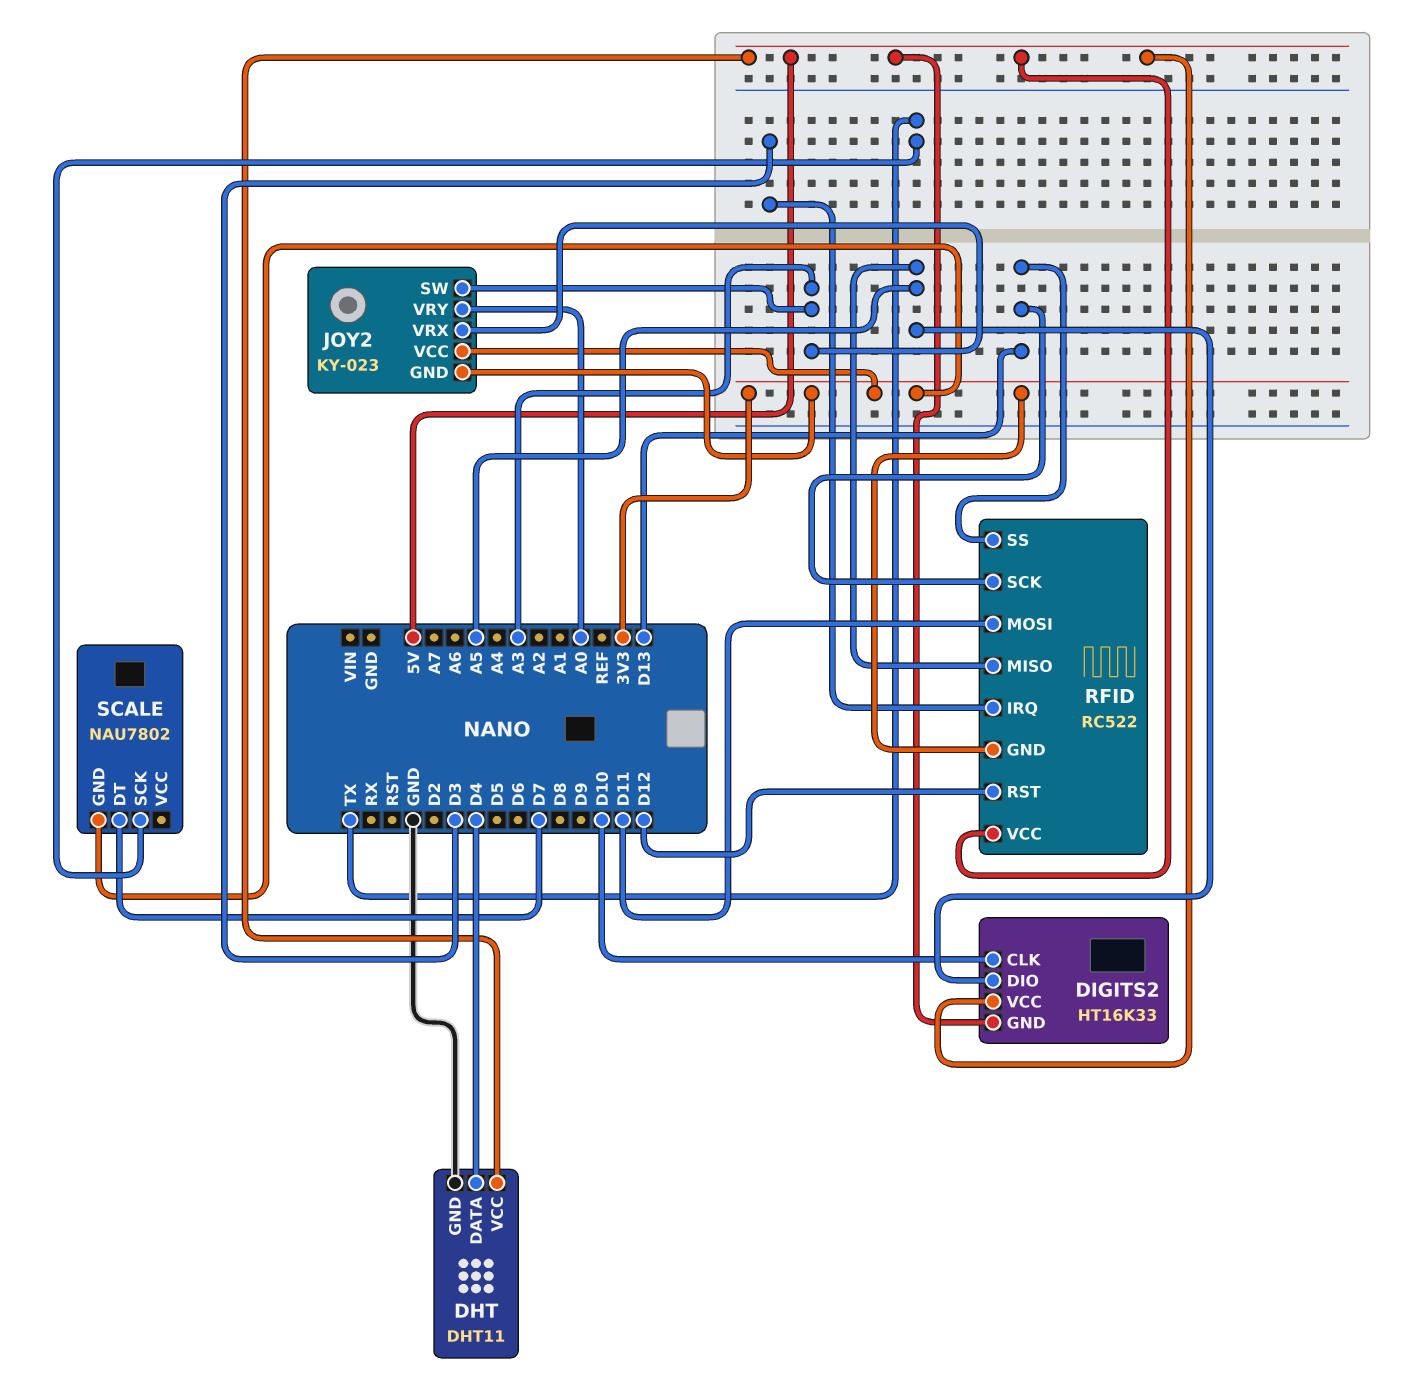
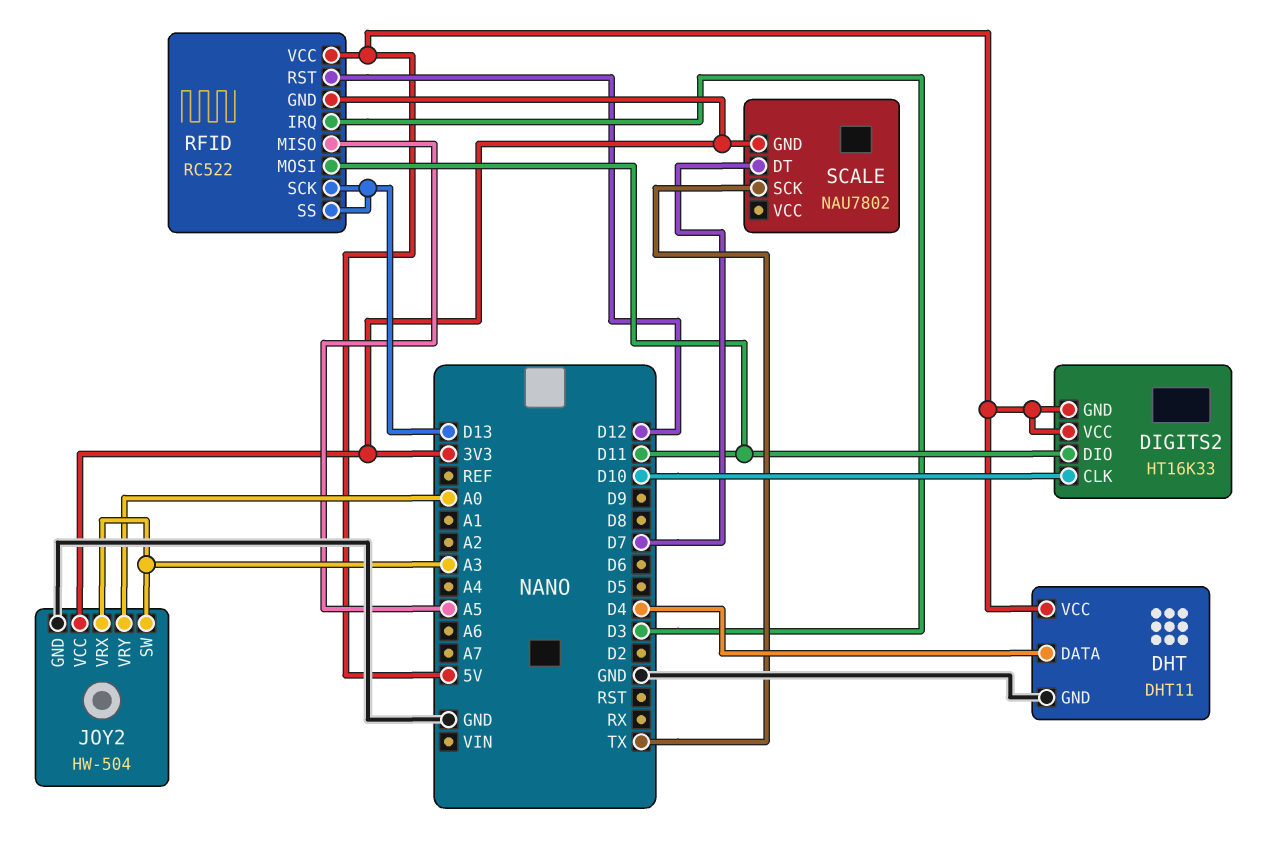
DIGITS2 pin DIO: A5 -> D11
JOY2: KY-023 -> HW-504
JOY2 pin GND: 3V3 -> GND

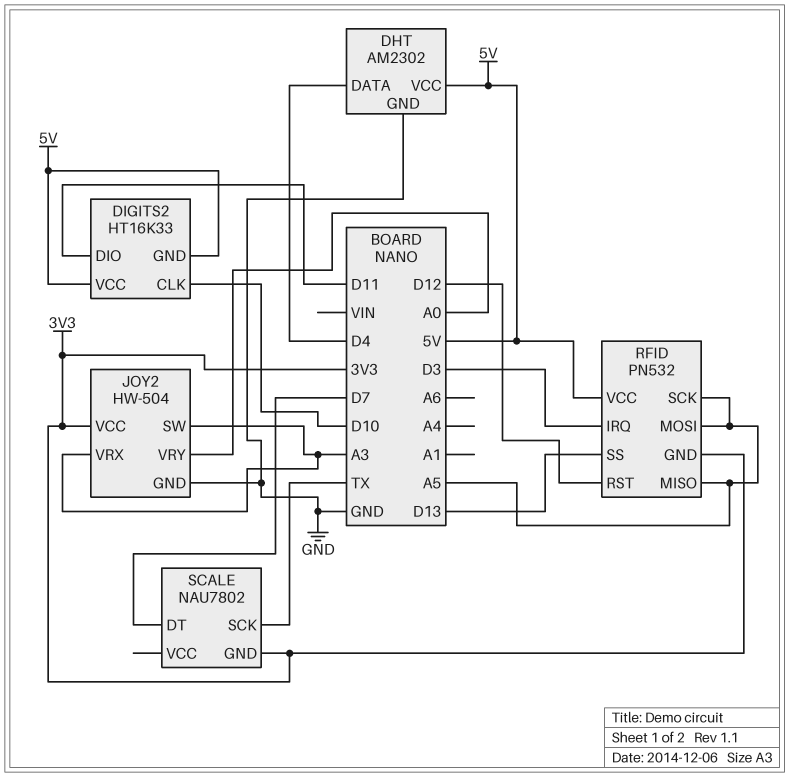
DHT: DHT11 -> AM2302
RFID: RC522 -> PN532
RFID pin MOSI: D11 -> A5
RFID pin SCK: D13 -> A5

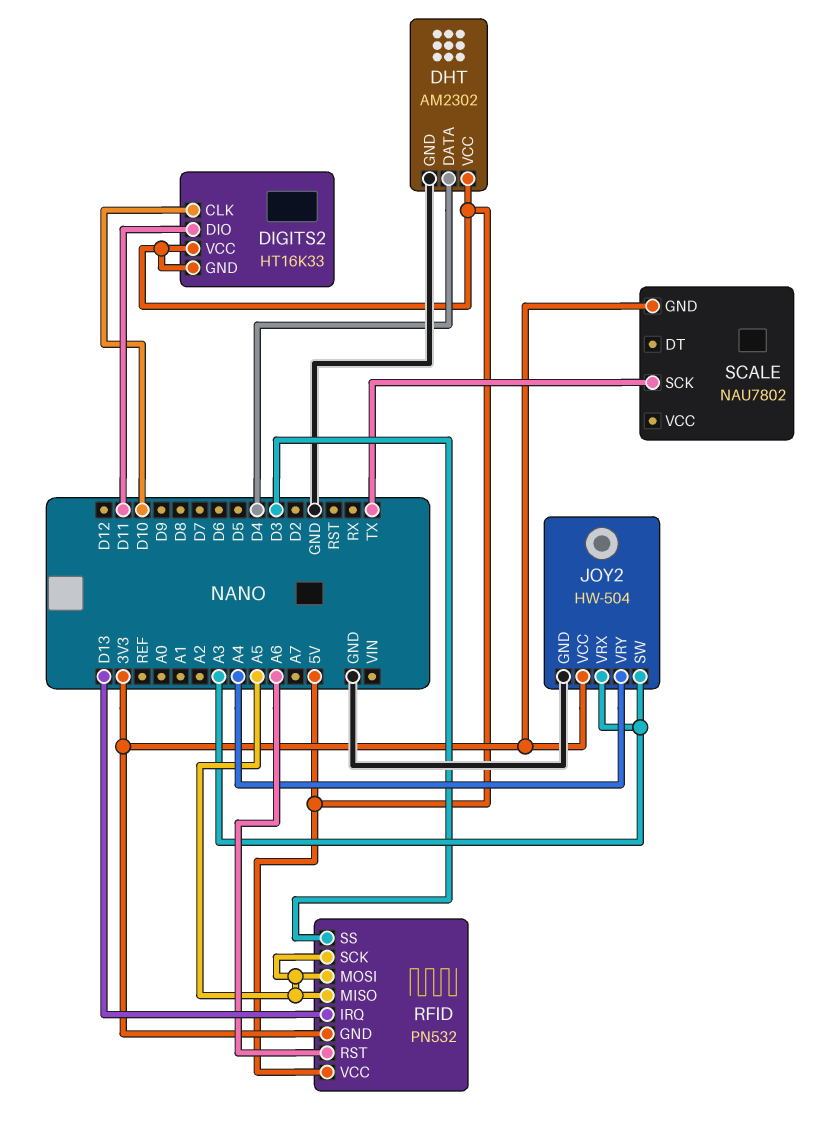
JOY2 pin VRY: A0 -> A4
RFID pin IRQ: D3 -> D13
RFID pin RST: D12 -> A6
RFID pin SS: D13 -> D3
SCALE pin DT: D7 -> none

